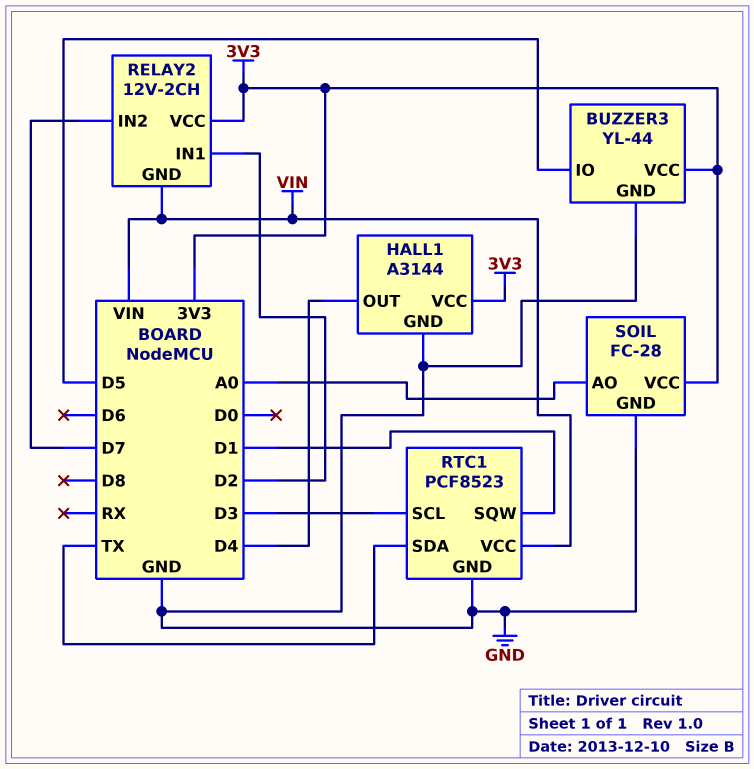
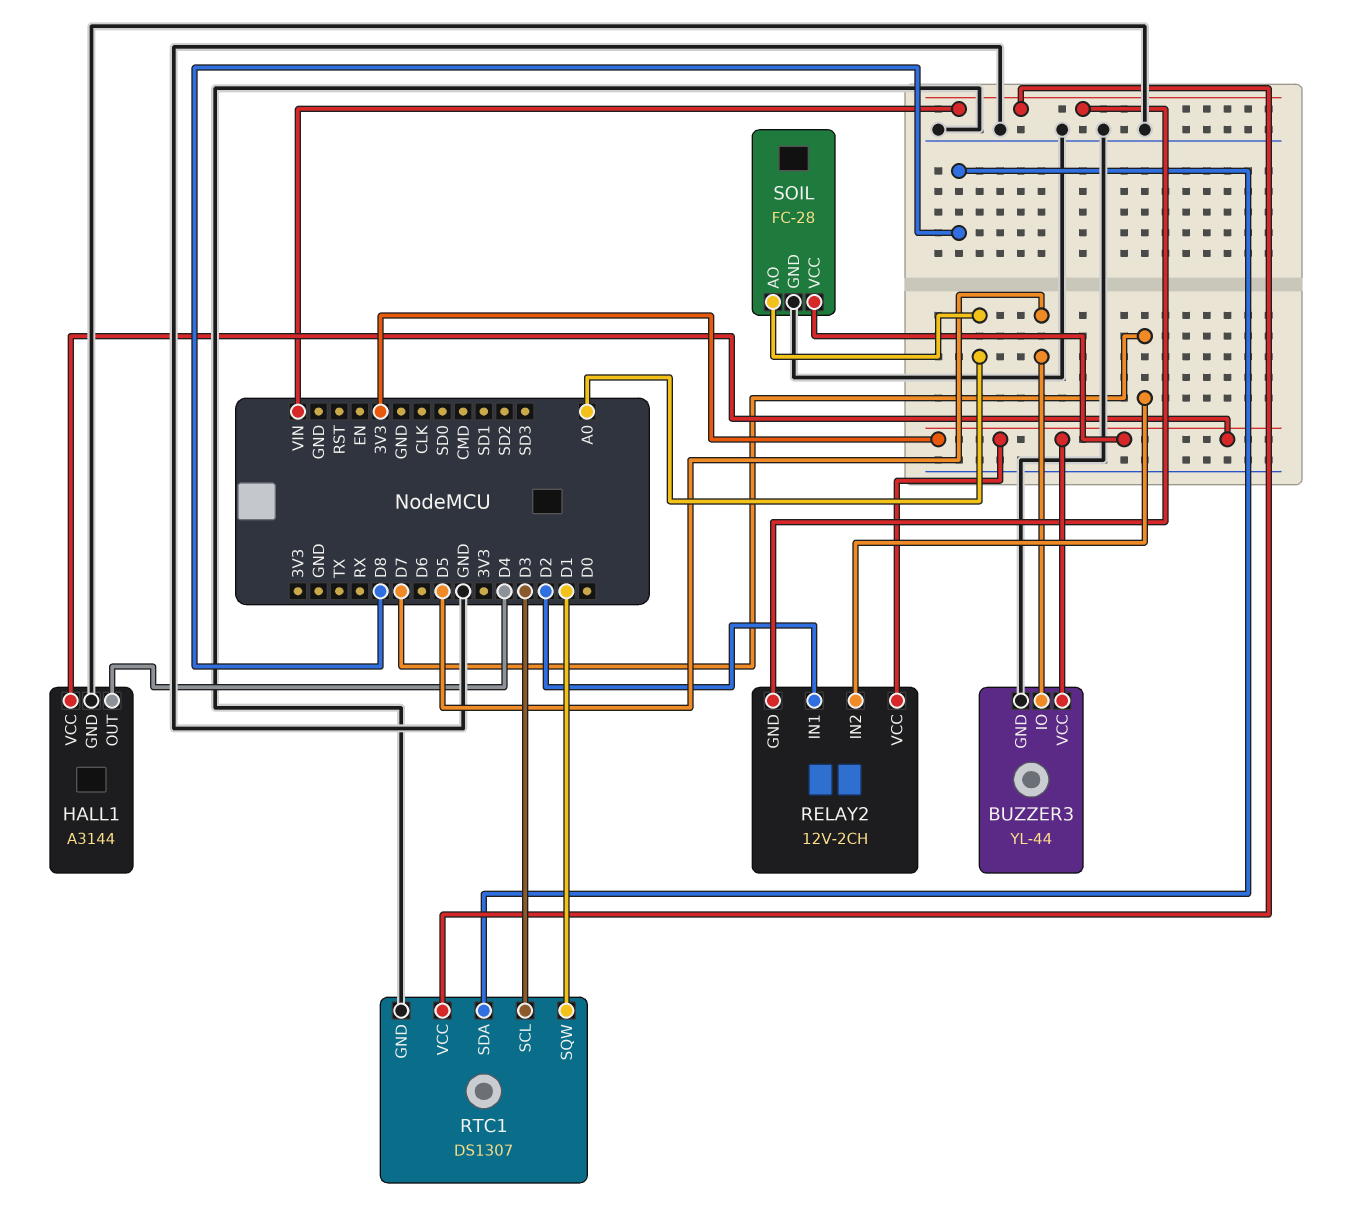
RTC1: PCF8523 -> DS1307
RTC1 pin SDA: TX -> D8

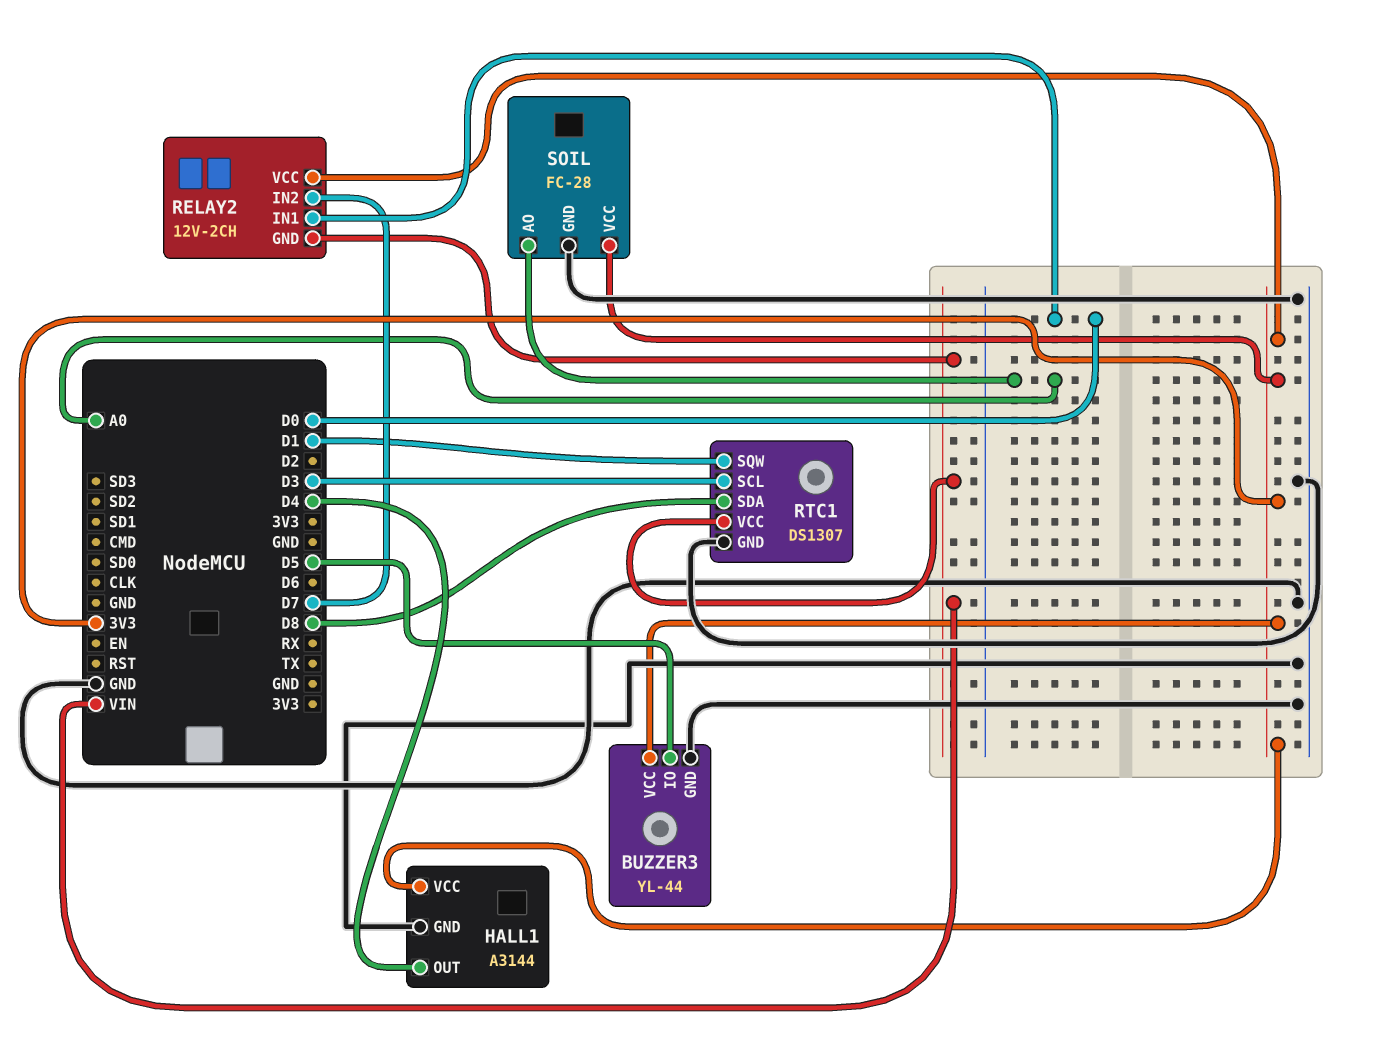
RELAY2 pin IN1: D2 -> D0

